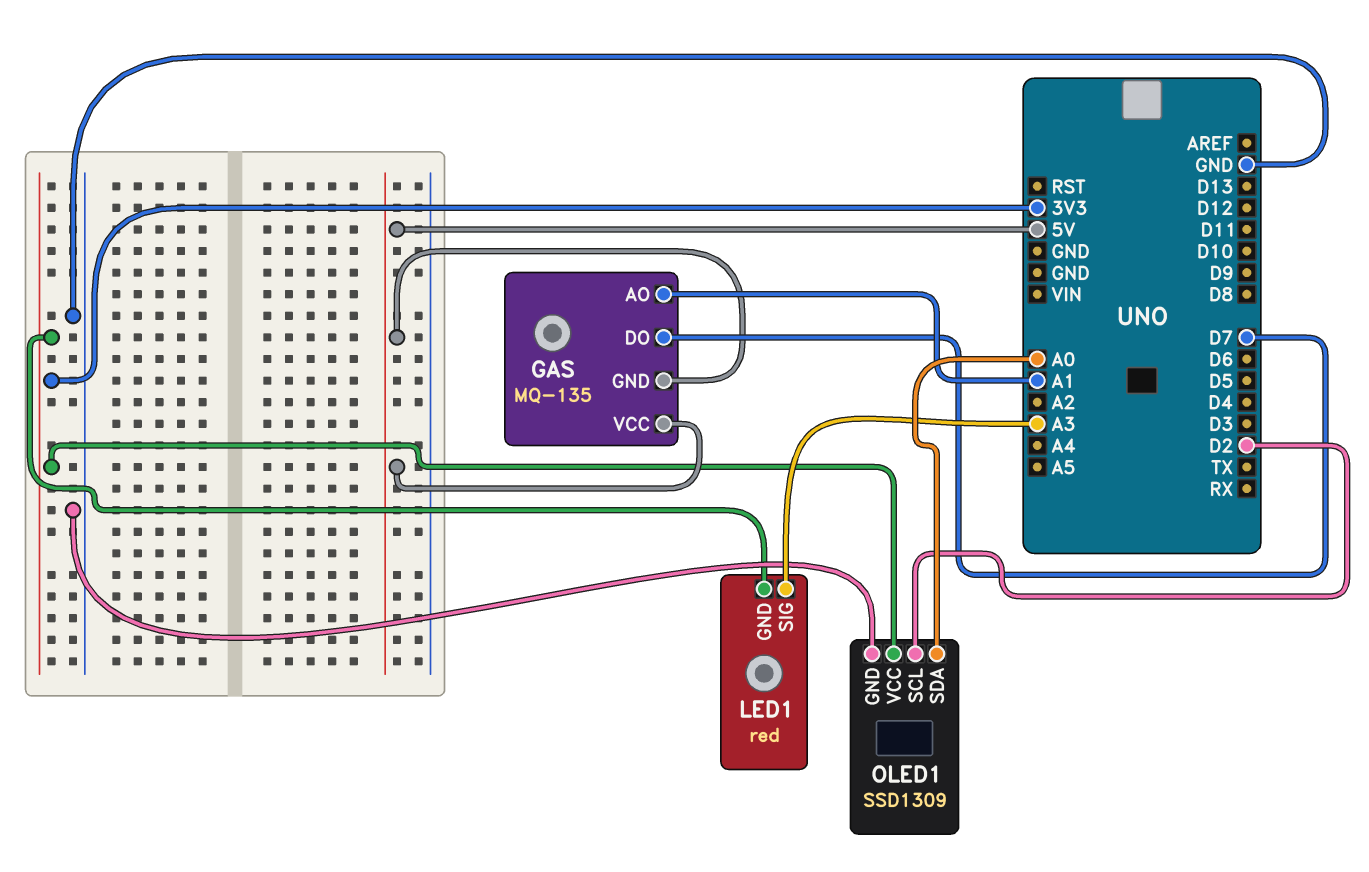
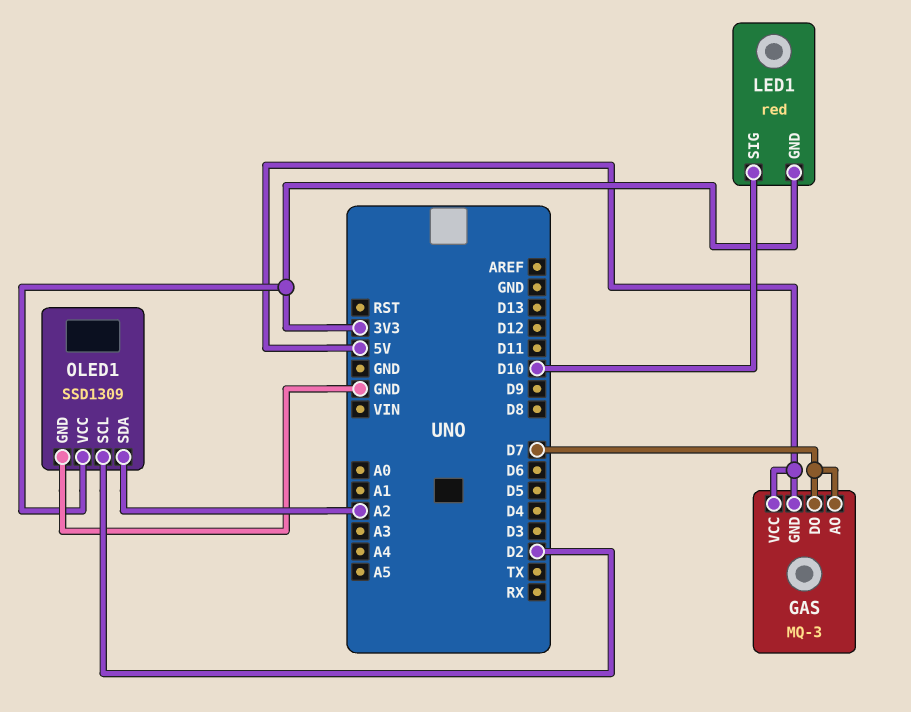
GAS: MQ-135 -> MQ-3
GAS pin AO: A1 -> D7
LED1 pin SIG: A3 -> D10
OLED1 pin SDA: A0 -> A2

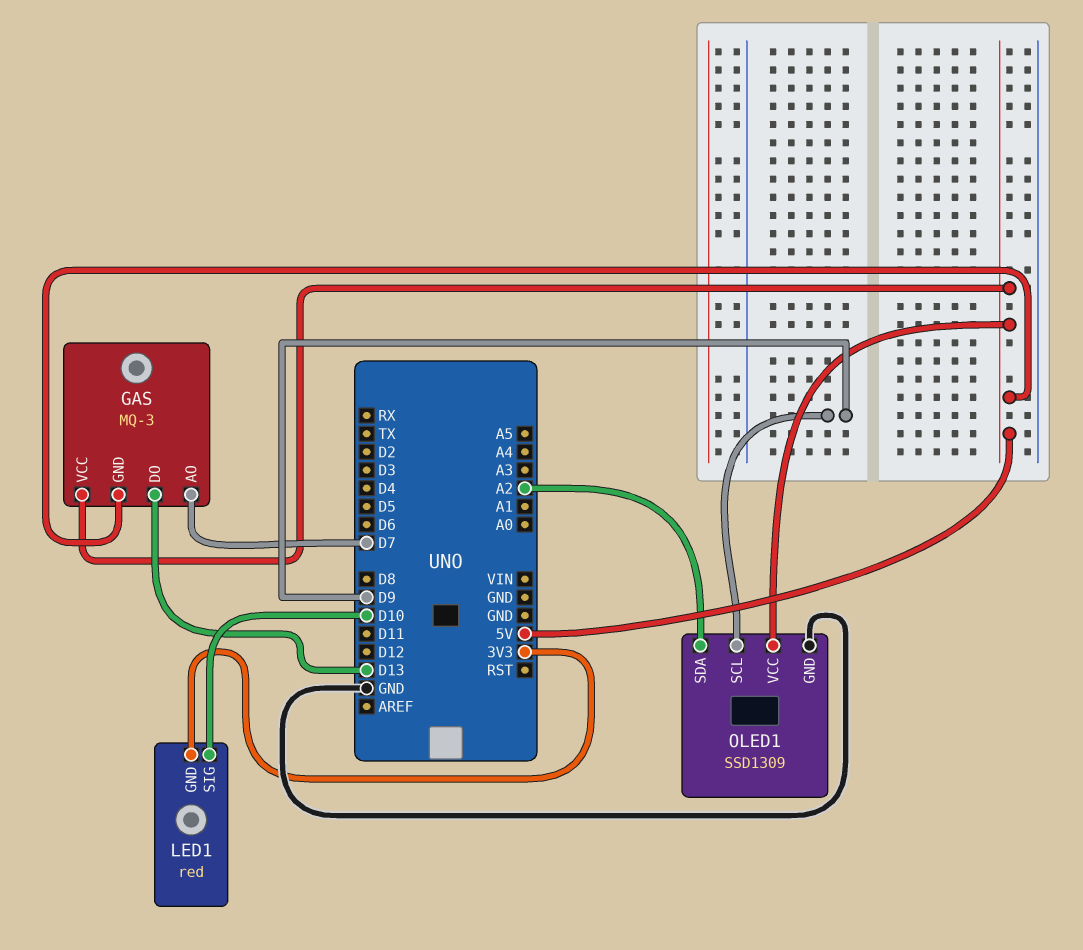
GAS pin DO: D7 -> D13
OLED1 pin SCL: D2 -> D9
OLED1 pin VCC: 3V3 -> 5V

